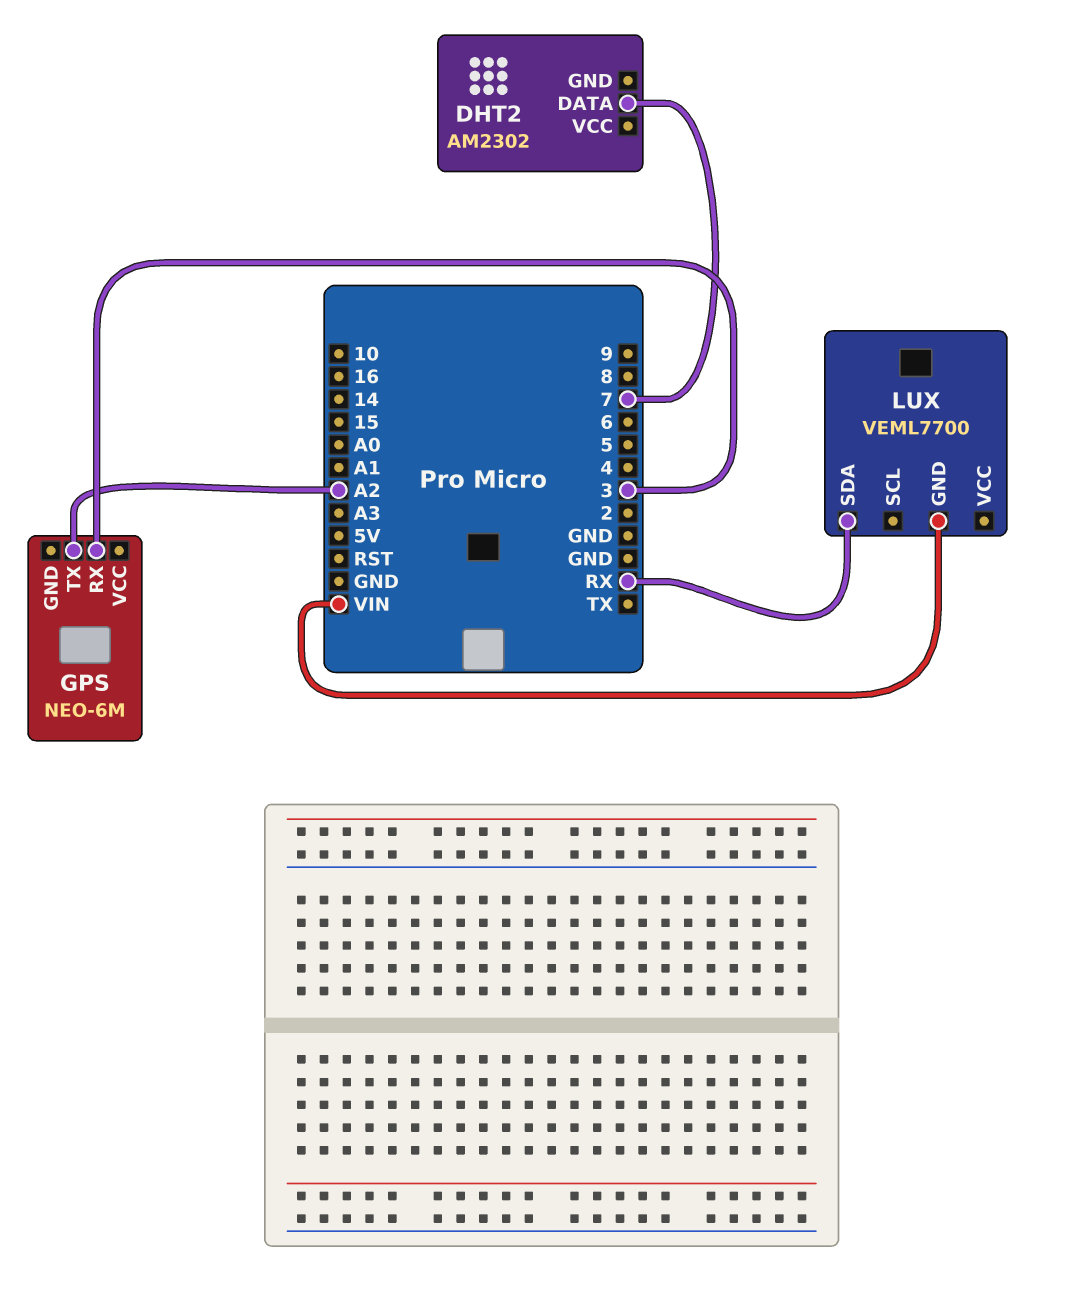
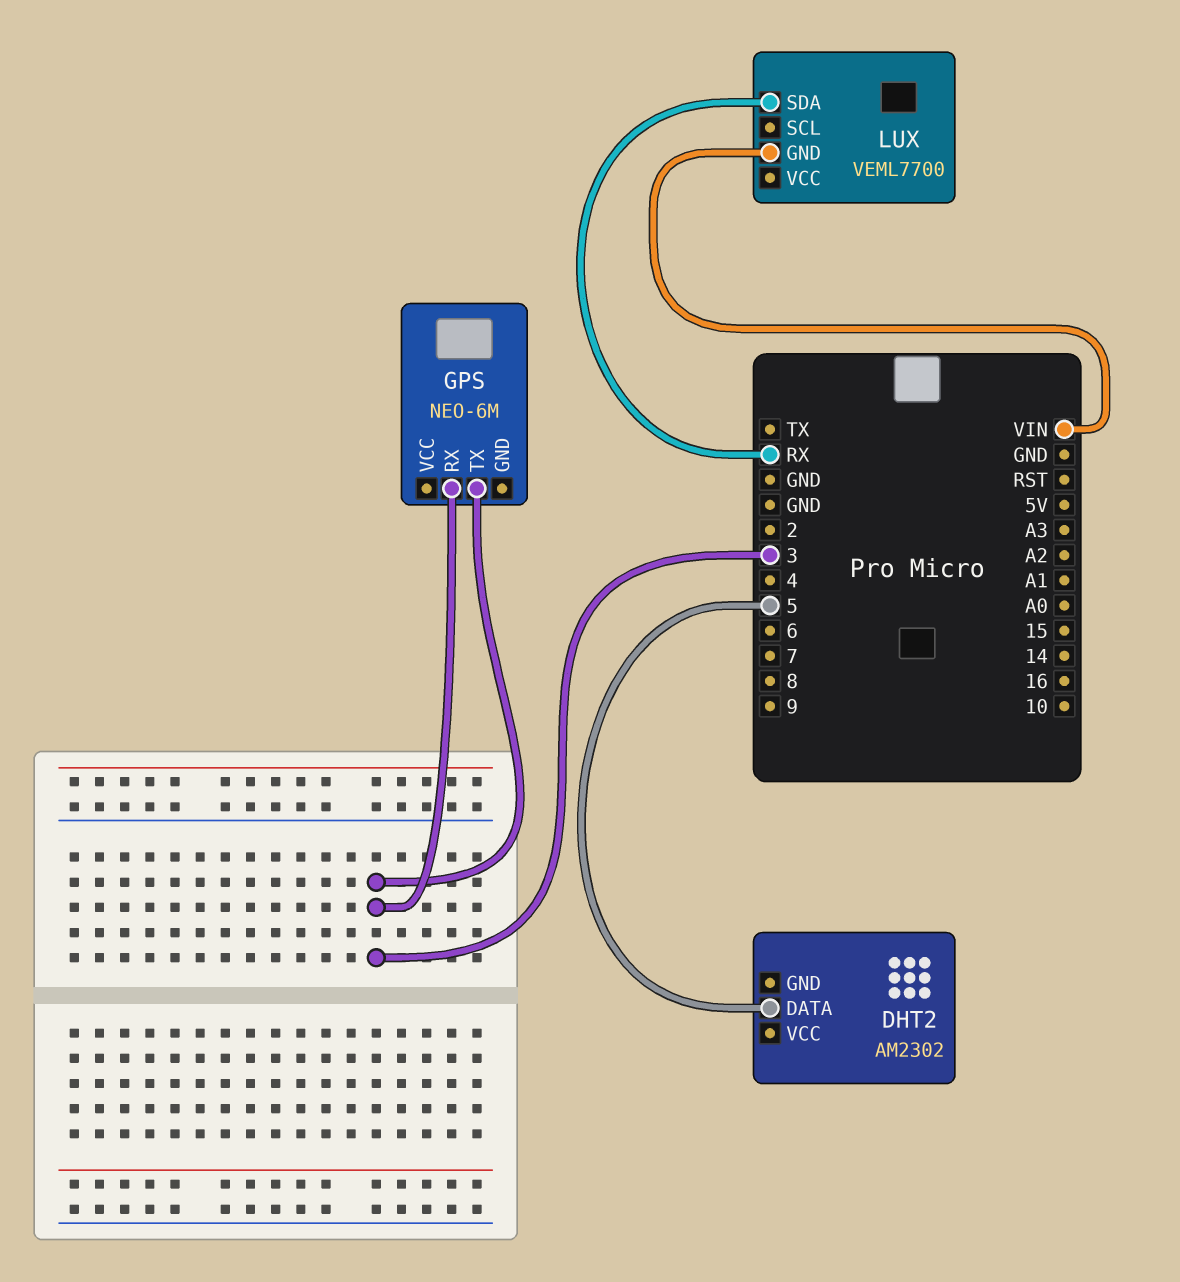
DHT2 pin DATA: 7 -> 5
GPS pin TX: A2 -> 3

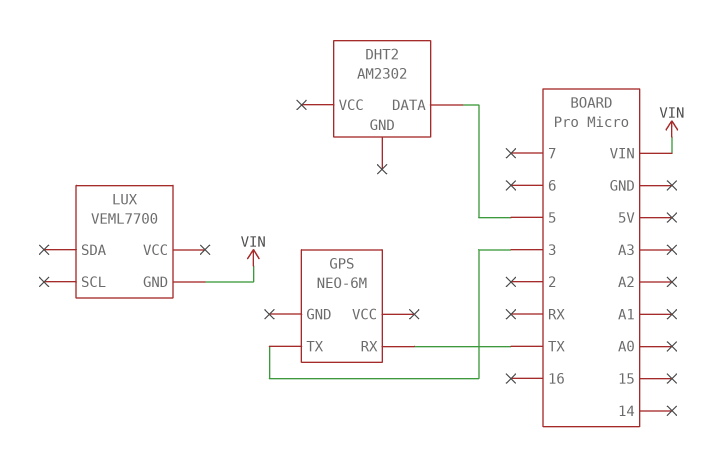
GPS pin RX: 3 -> TX
LUX pin SDA: RX -> none

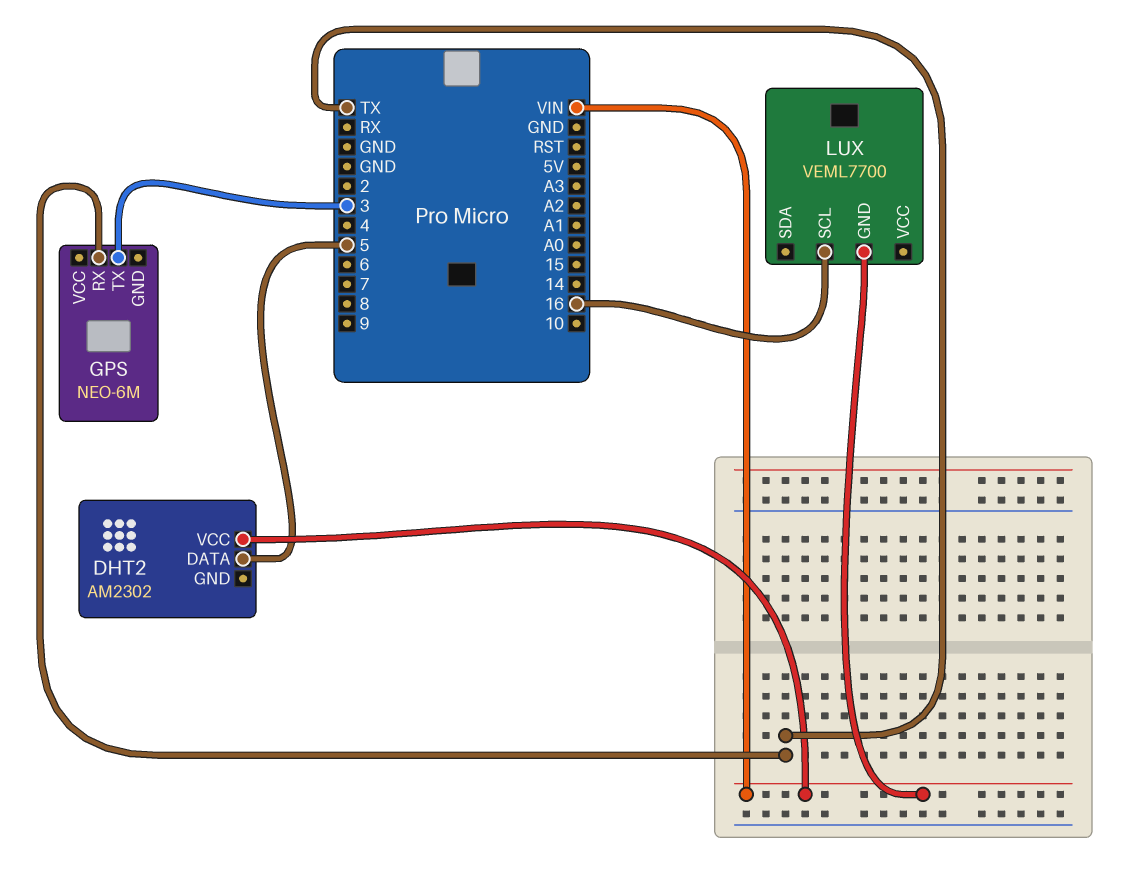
DHT2 pin VCC: none -> VIN
LUX pin SCL: none -> 16

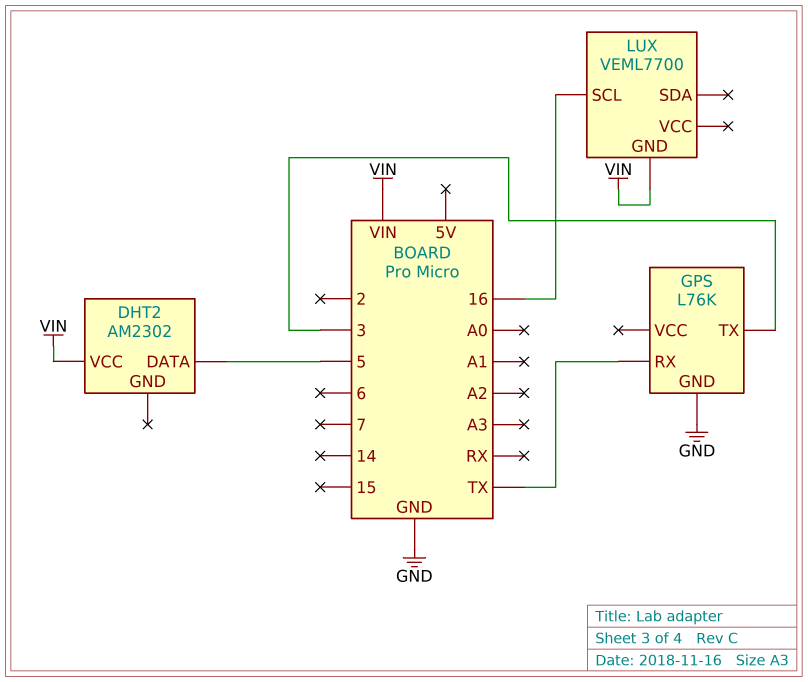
GPS: NEO-6M -> L76K
GPS pin GND: none -> GND

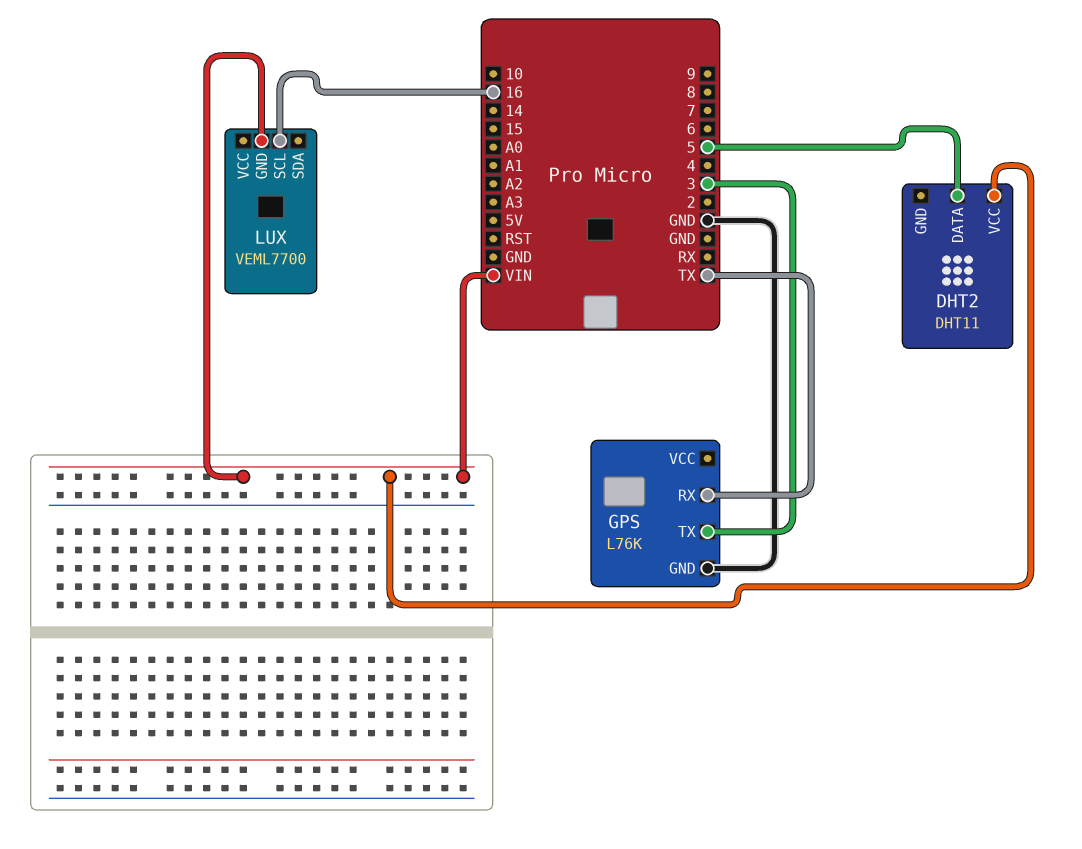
DHT2: AM2302 -> DHT11

